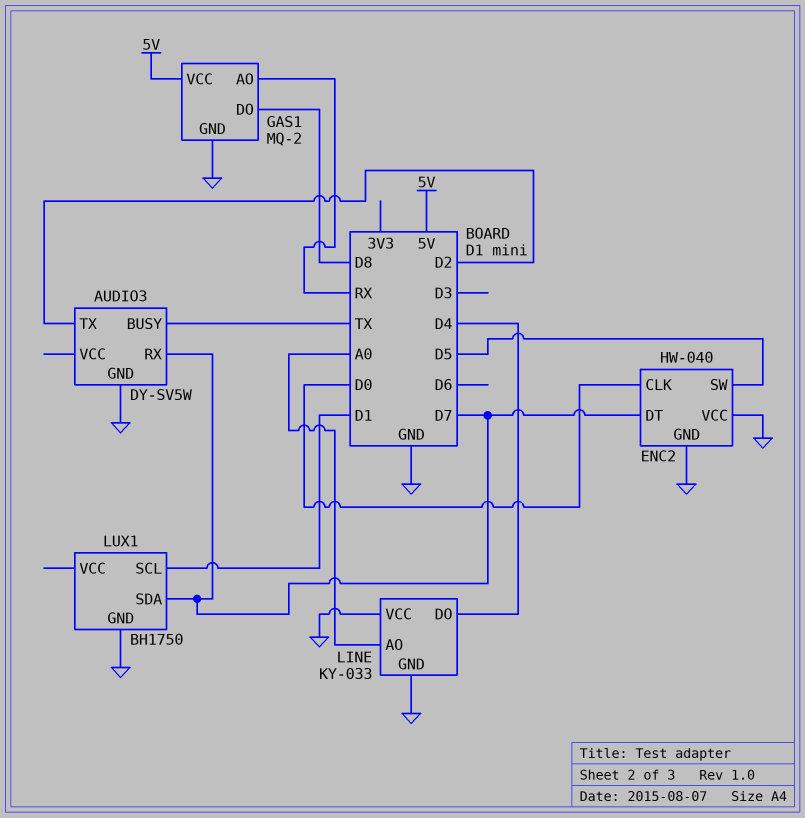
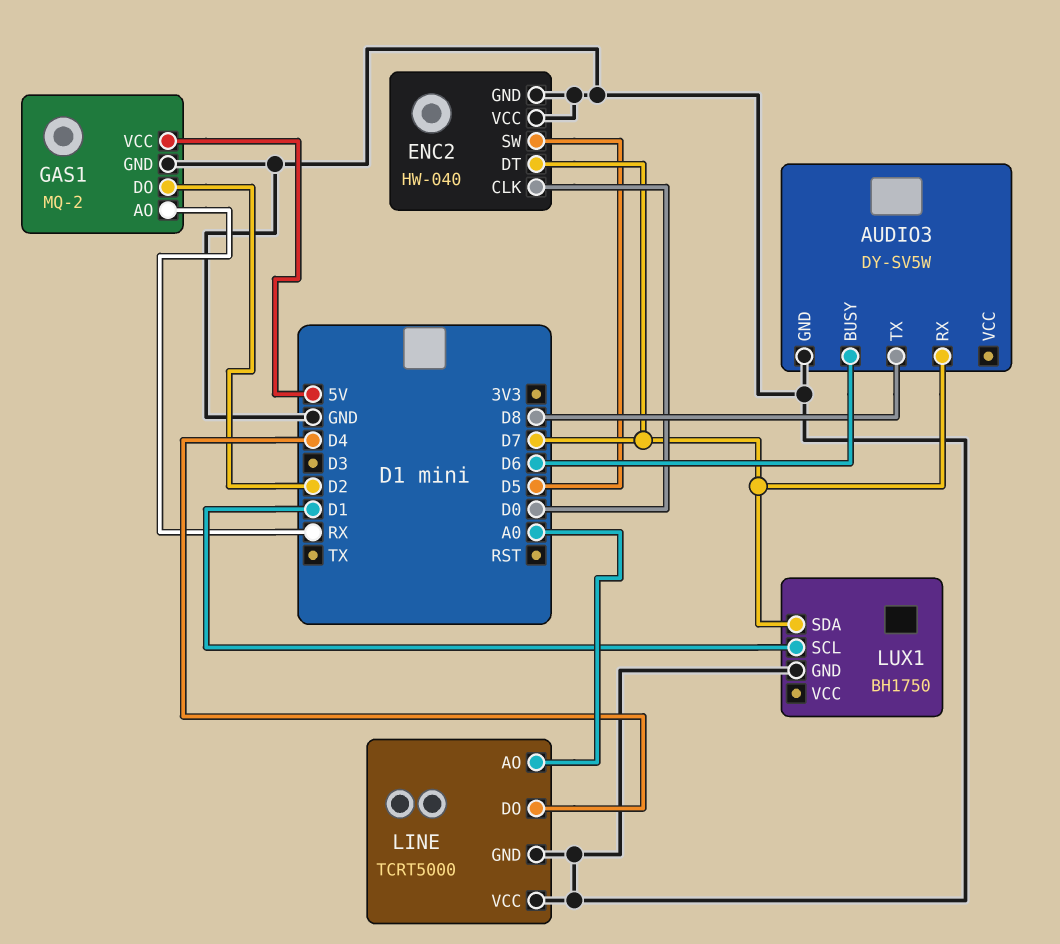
AUDIO3 pin BUSY: TX -> D6
AUDIO3 pin TX: D2 -> D8
GAS1 pin DO: D8 -> D2
LINE: KY-033 -> TCRT5000

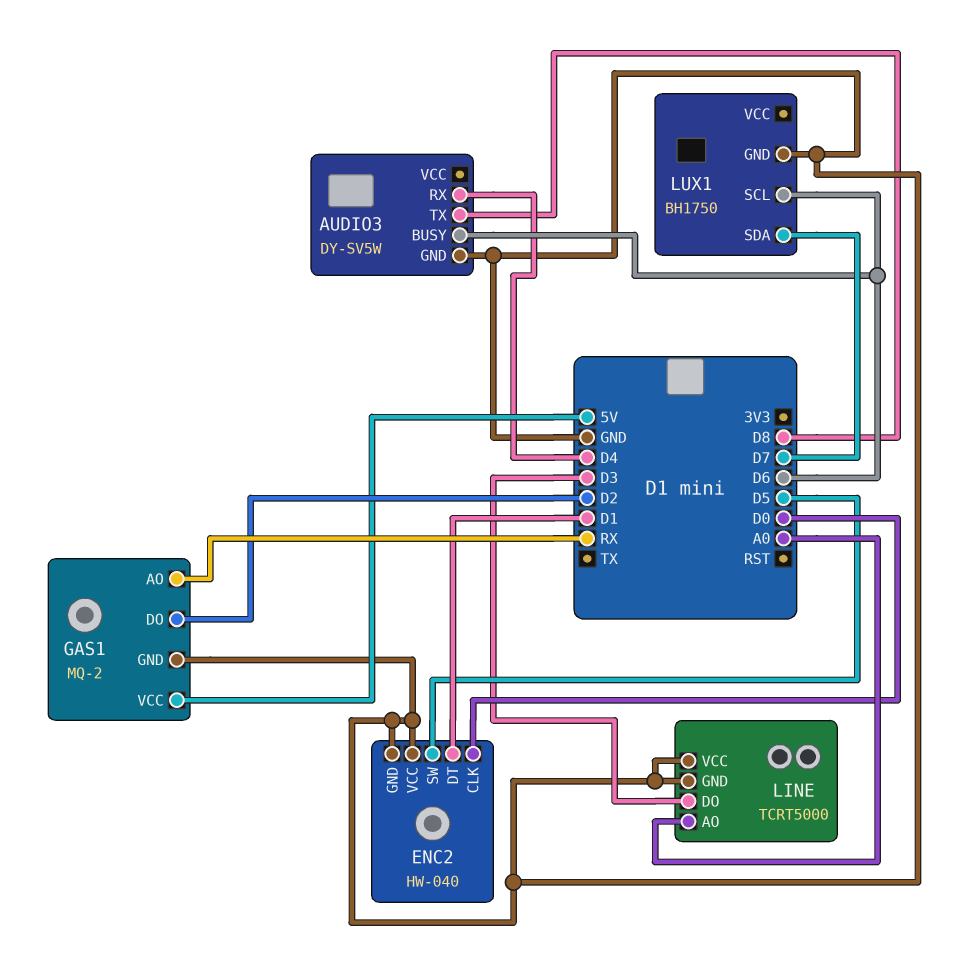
AUDIO3 pin RX: D7 -> D4
ENC2 pin DT: D7 -> D1
LINE pin DO: D4 -> D3
LUX1 pin SCL: D1 -> D6

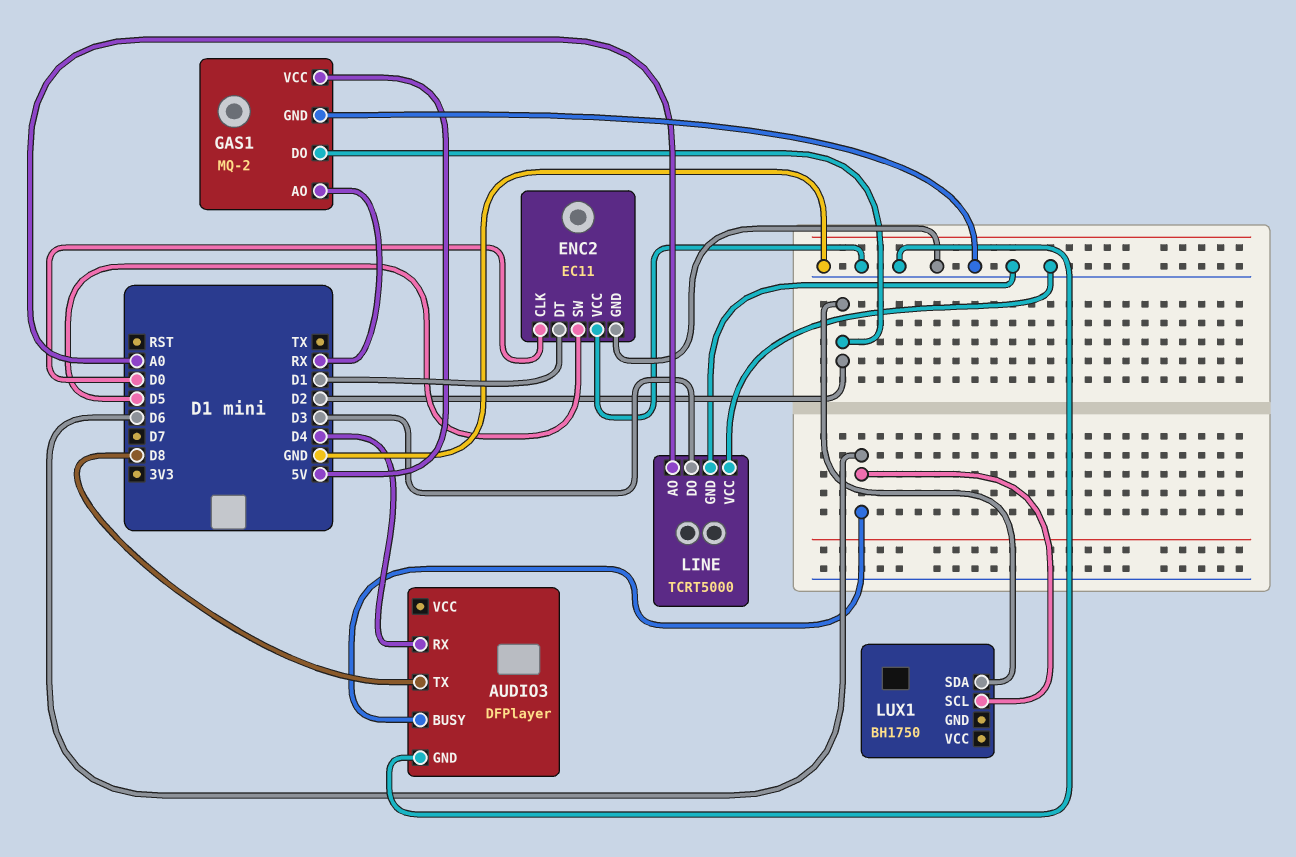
AUDIO3: DY-SV5W -> DFPlayer
ENC2: HW-040 -> EC11
LUX1 pin GND: GND -> none
LUX1 pin SDA: D7 -> D2

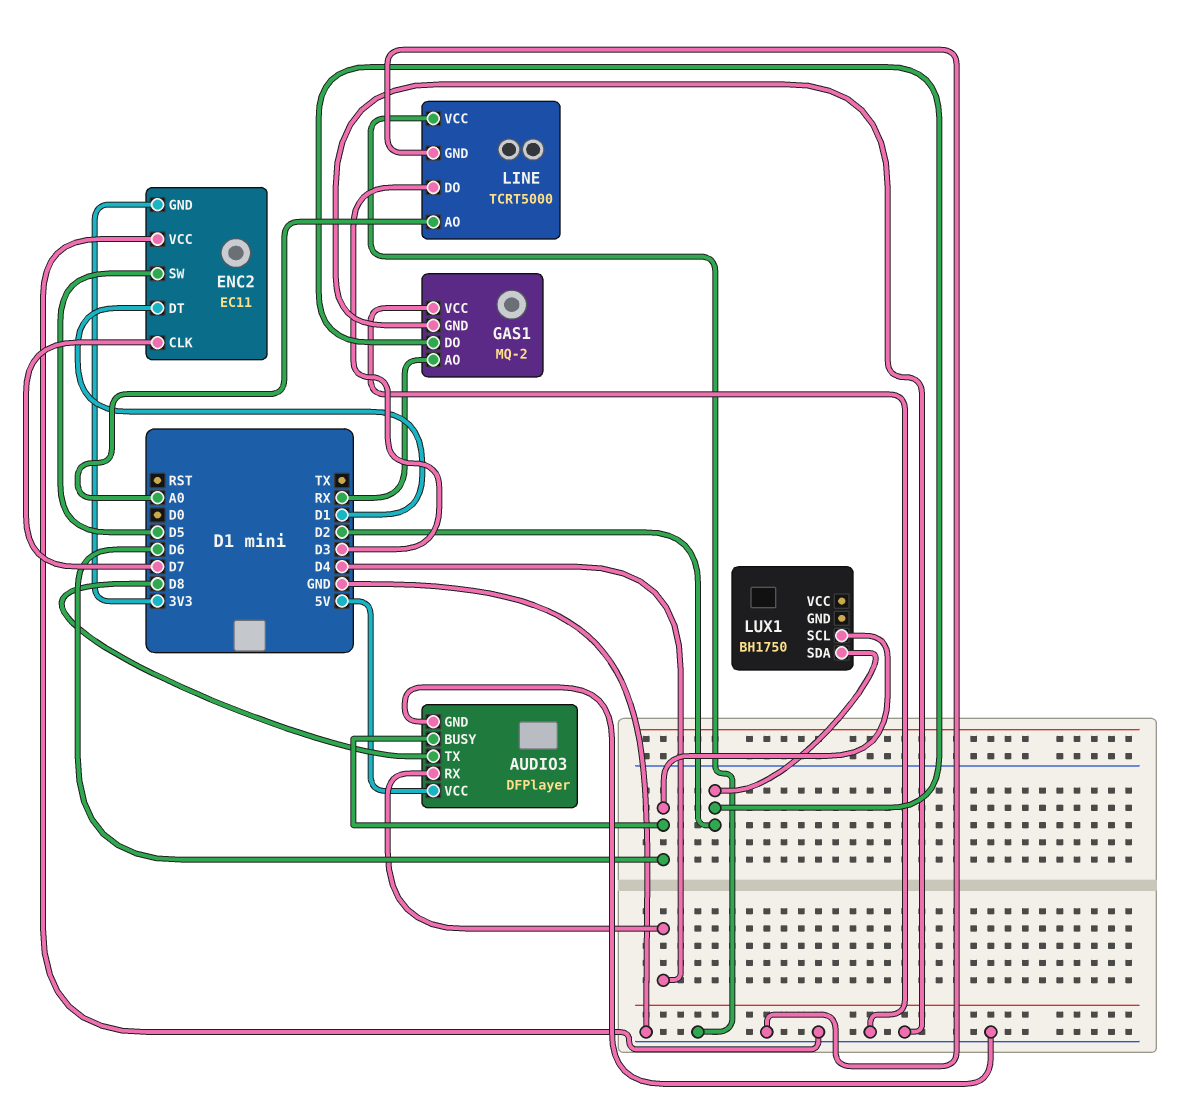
AUDIO3 pin VCC: none -> 5V
ENC2 pin CLK: D0 -> D7
ENC2 pin GND: GND -> 3V3
GAS1 pin VCC: 5V -> GND

